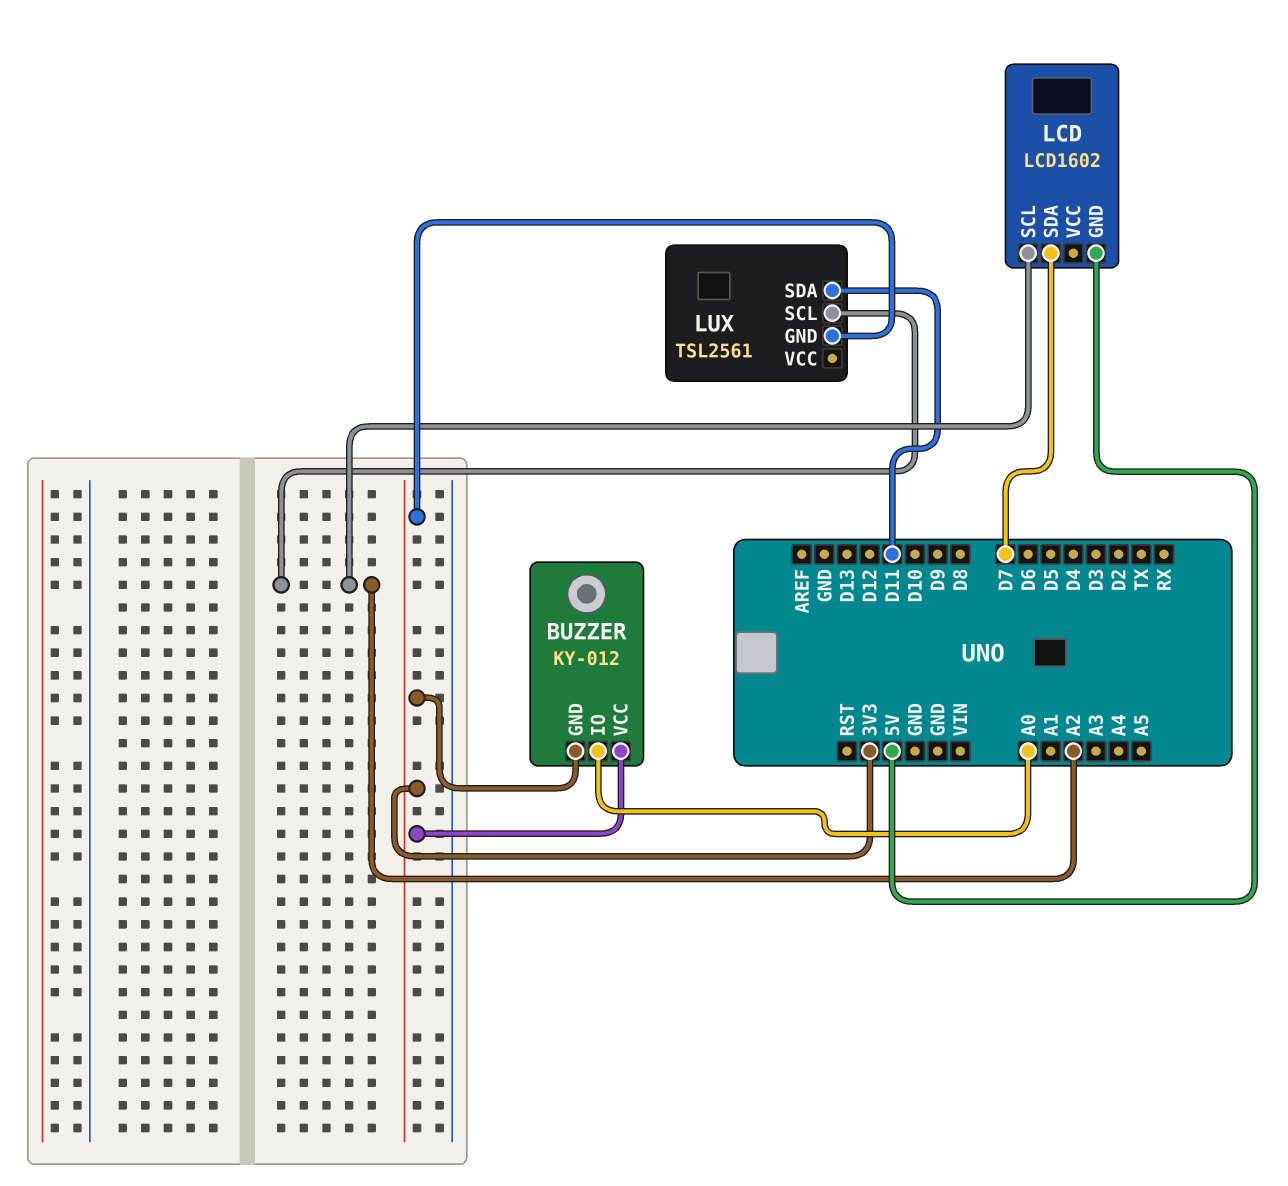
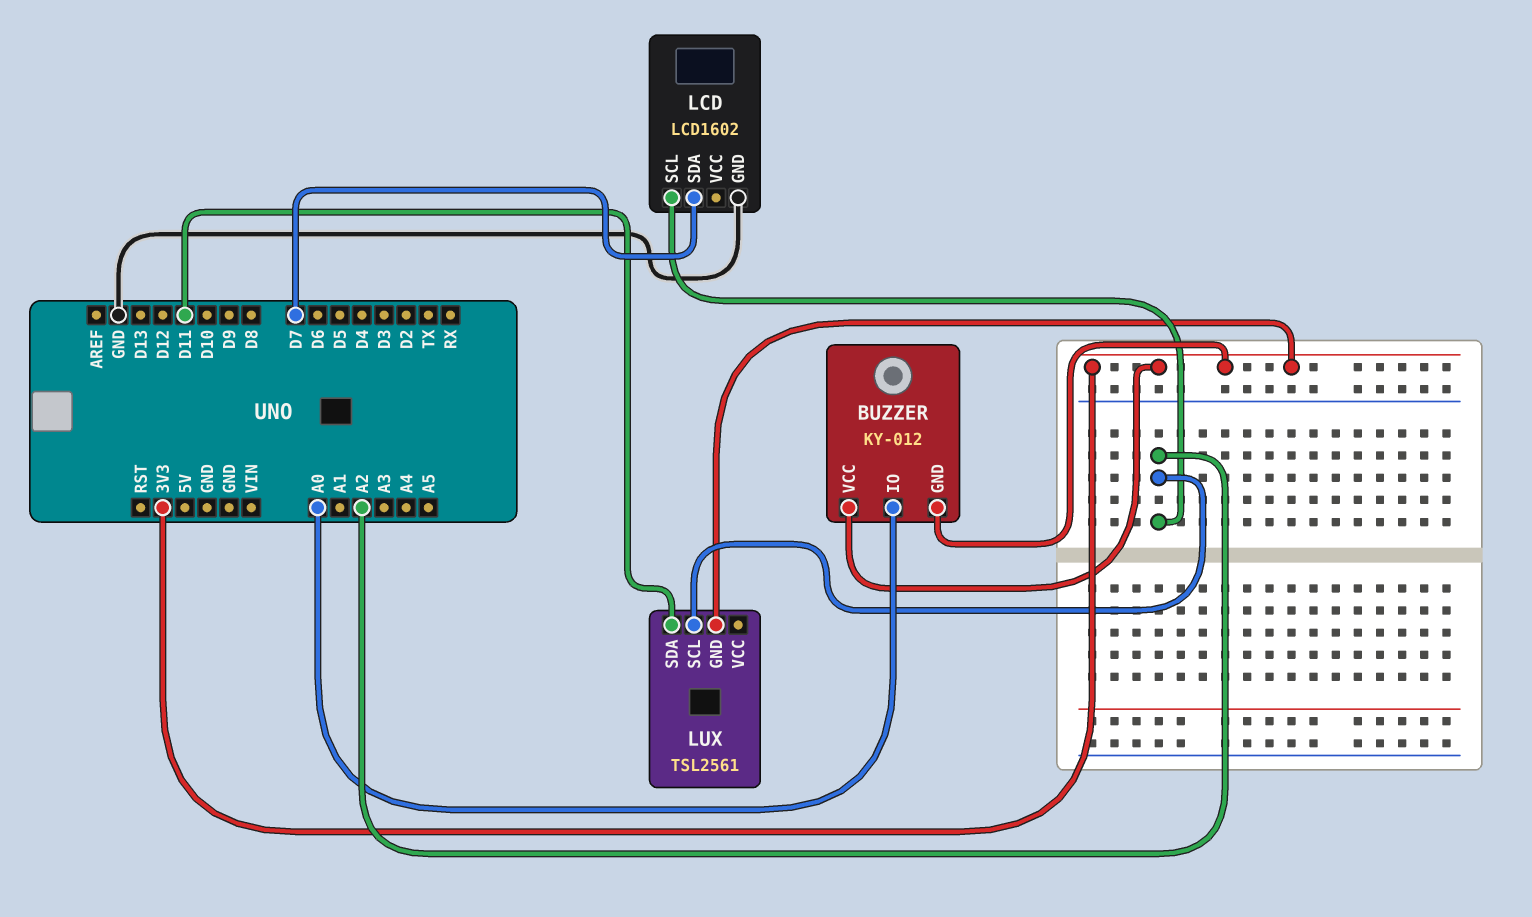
LCD pin GND: 5V -> GND

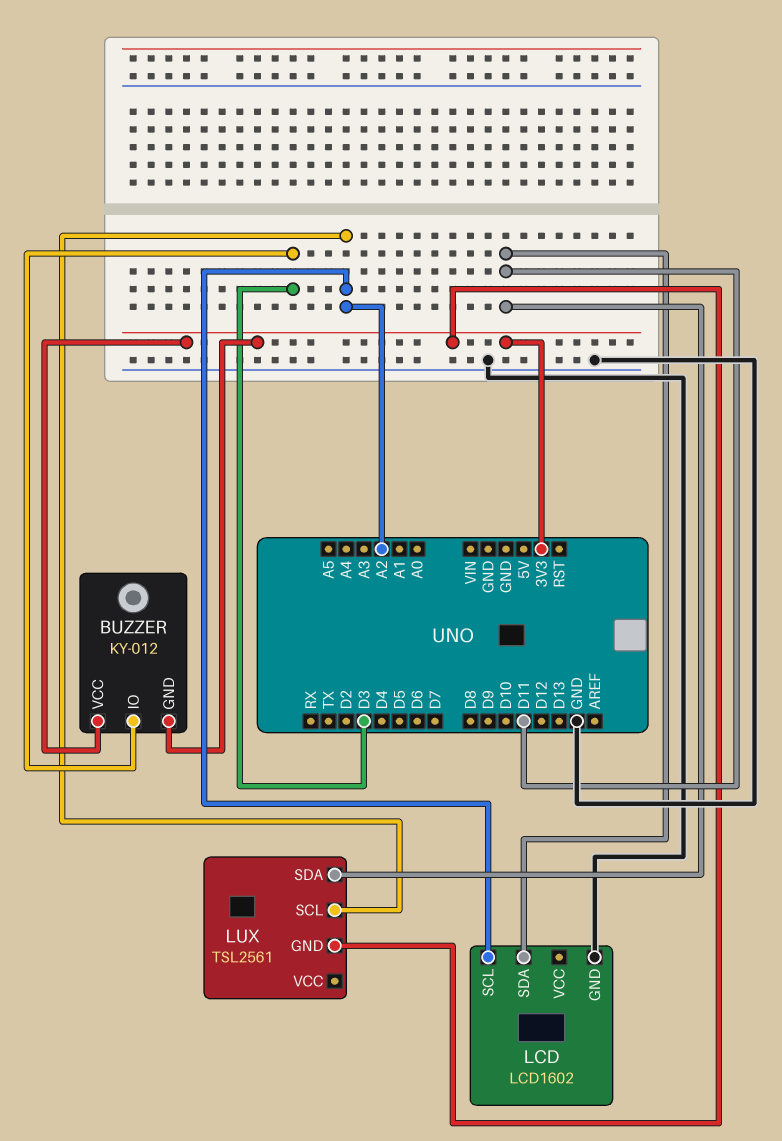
BUZZER pin IO: A0 -> D3
LCD pin SDA: D7 -> D11

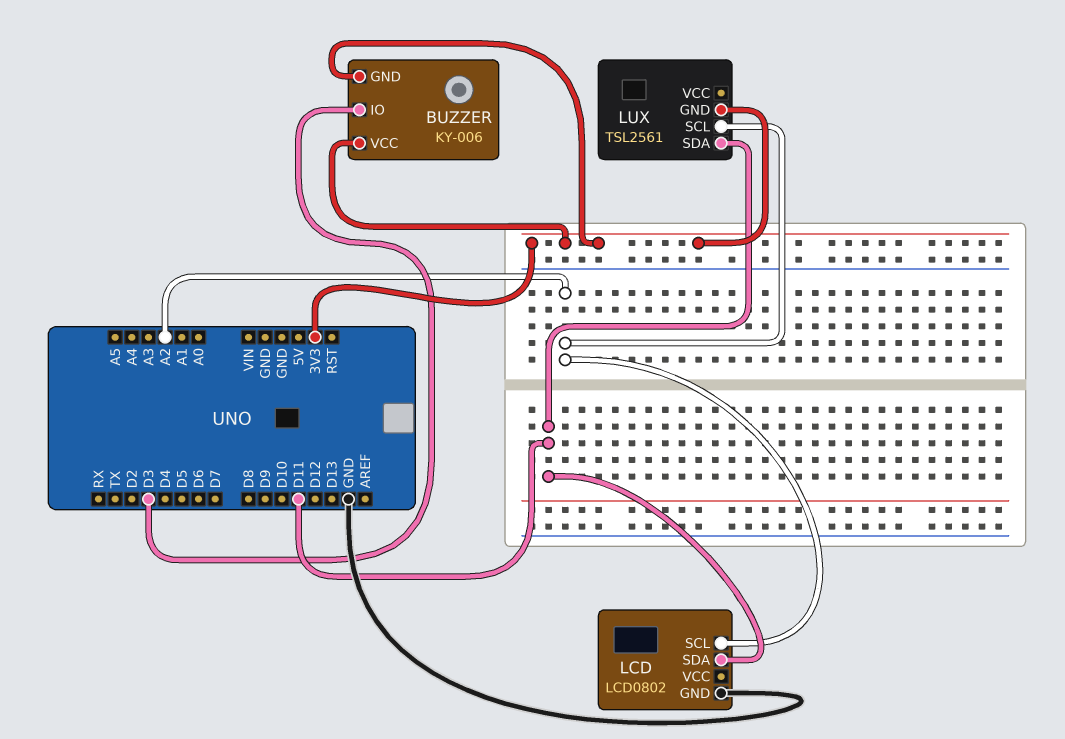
BUZZER: KY-012 -> KY-006
LCD: LCD1602 -> LCD0802

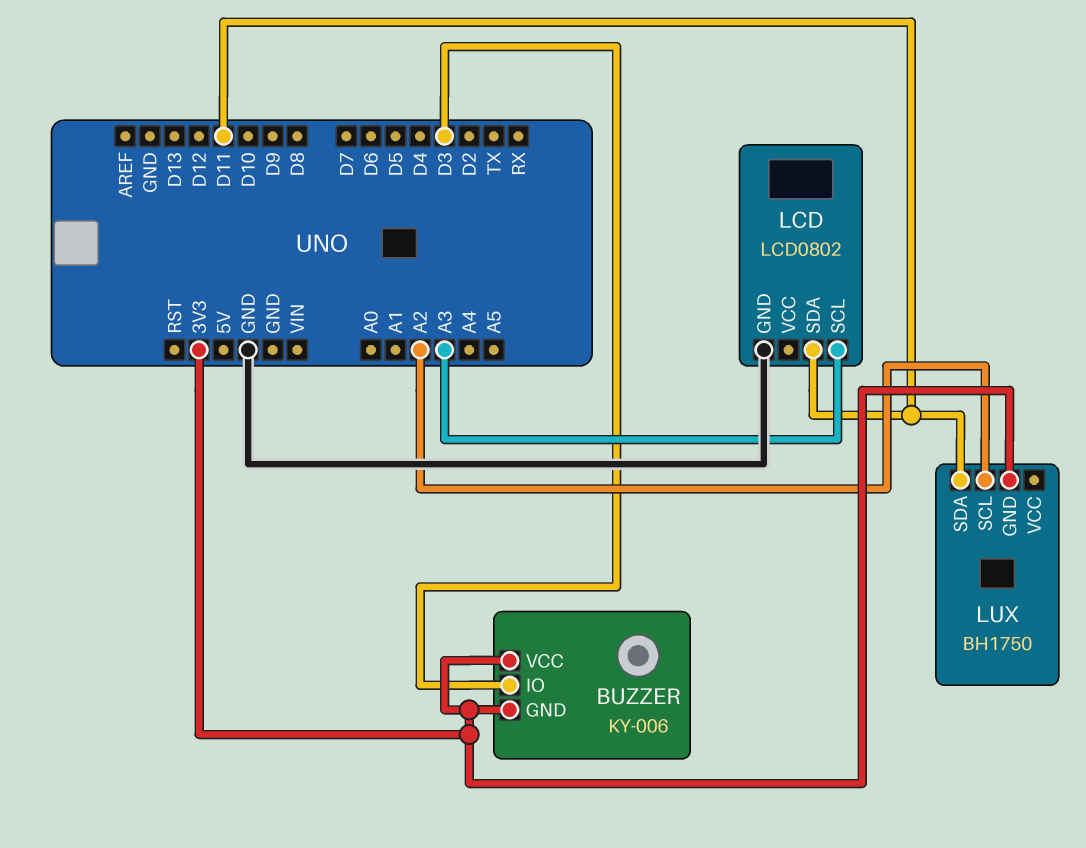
LCD pin SCL: A2 -> A3
LUX: TSL2561 -> BH1750

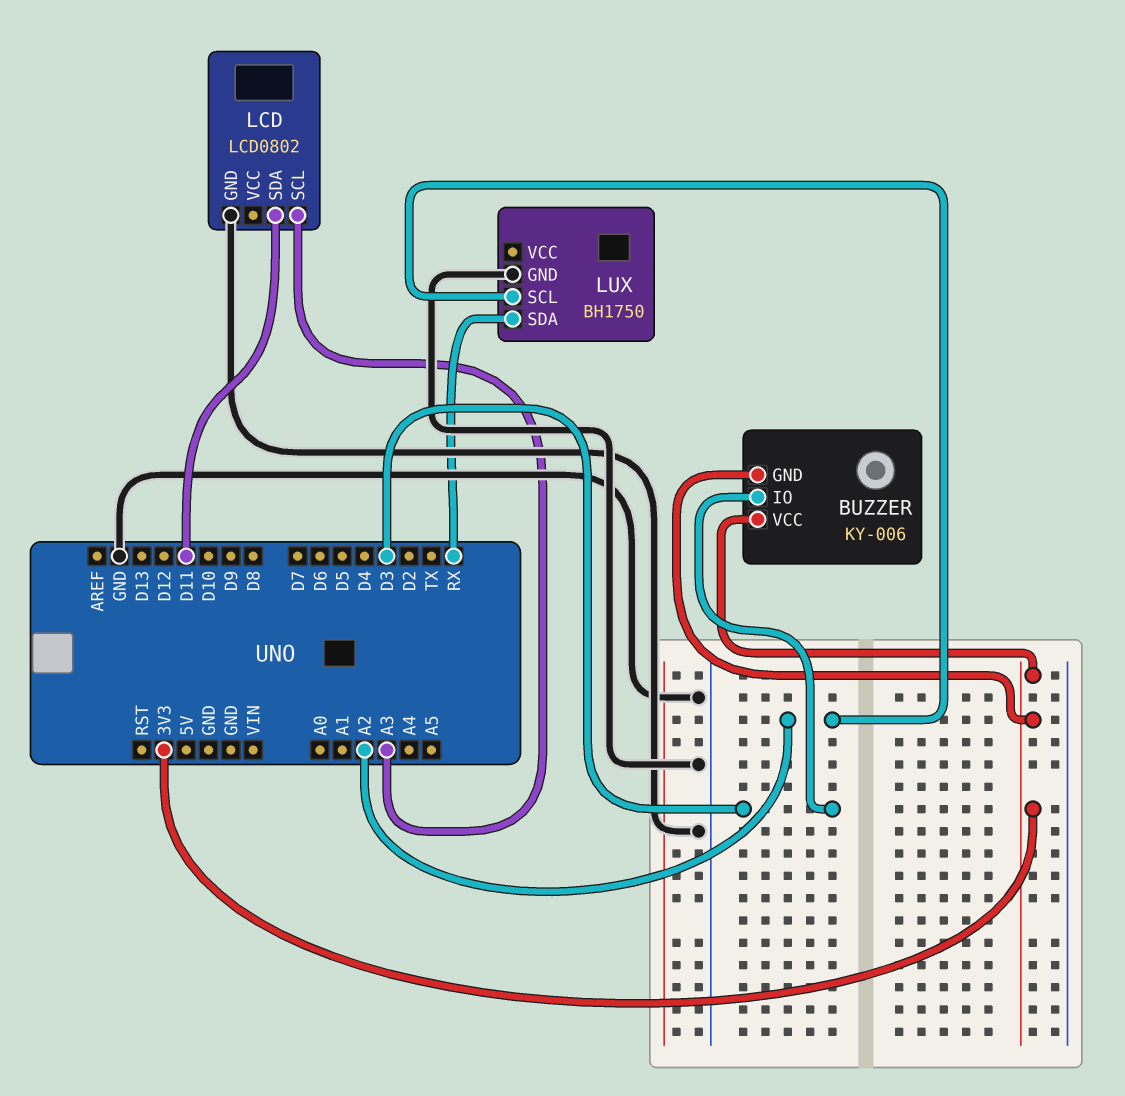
LUX pin GND: 3V3 -> GND
LUX pin SDA: D11 -> RX

